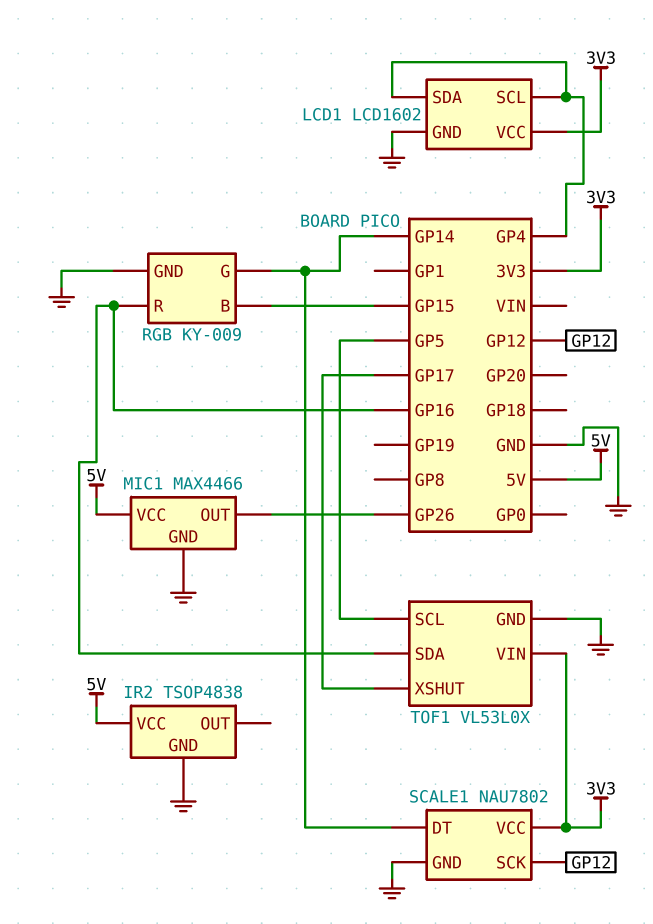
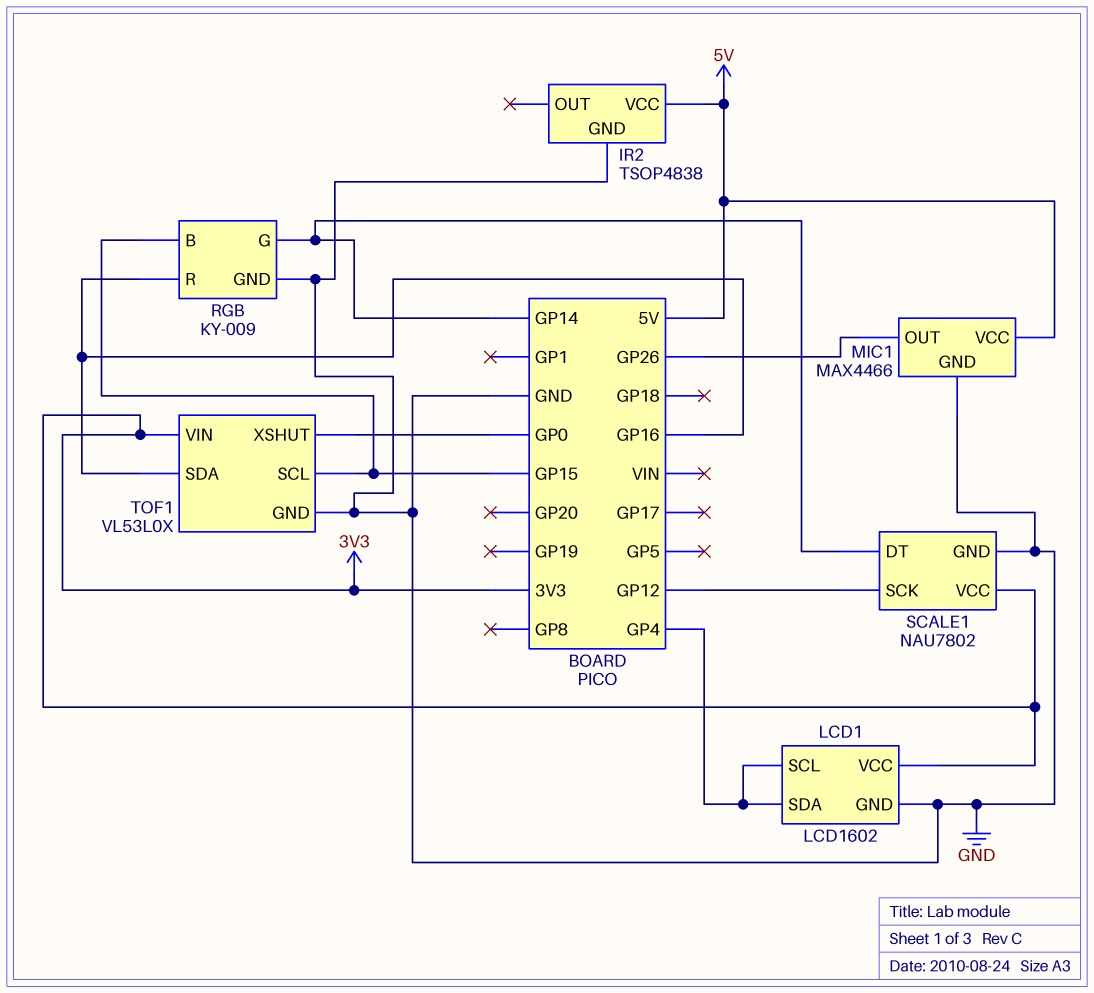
TOF1 pin SCL: GP5 -> GP15
TOF1 pin XSHUT: GP17 -> GP0

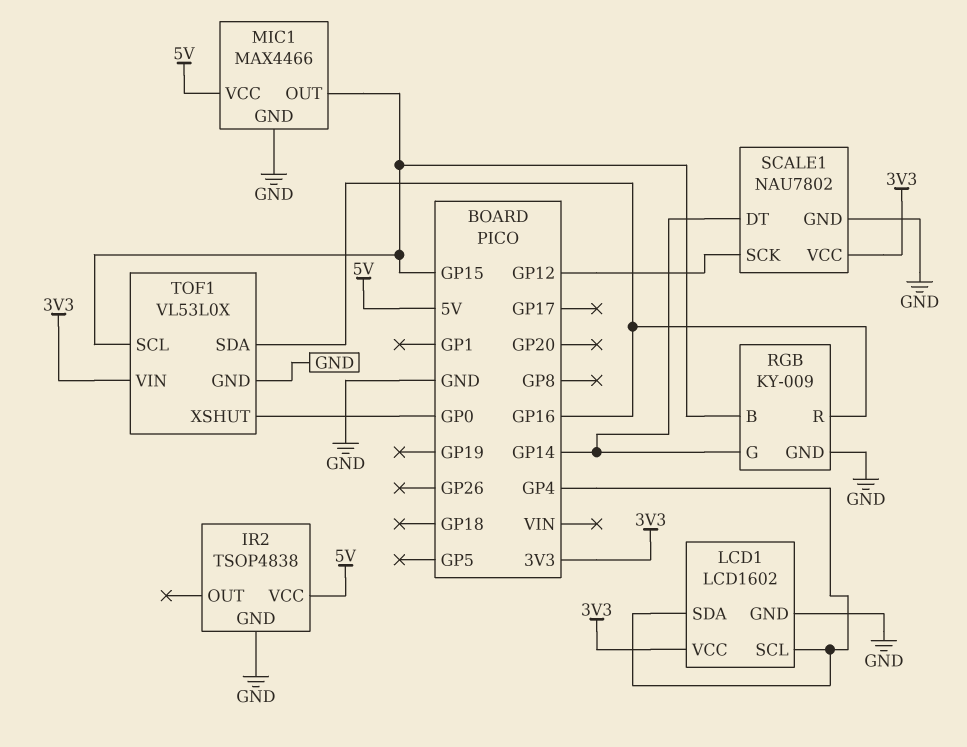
MIC1 pin OUT: GP26 -> GP15

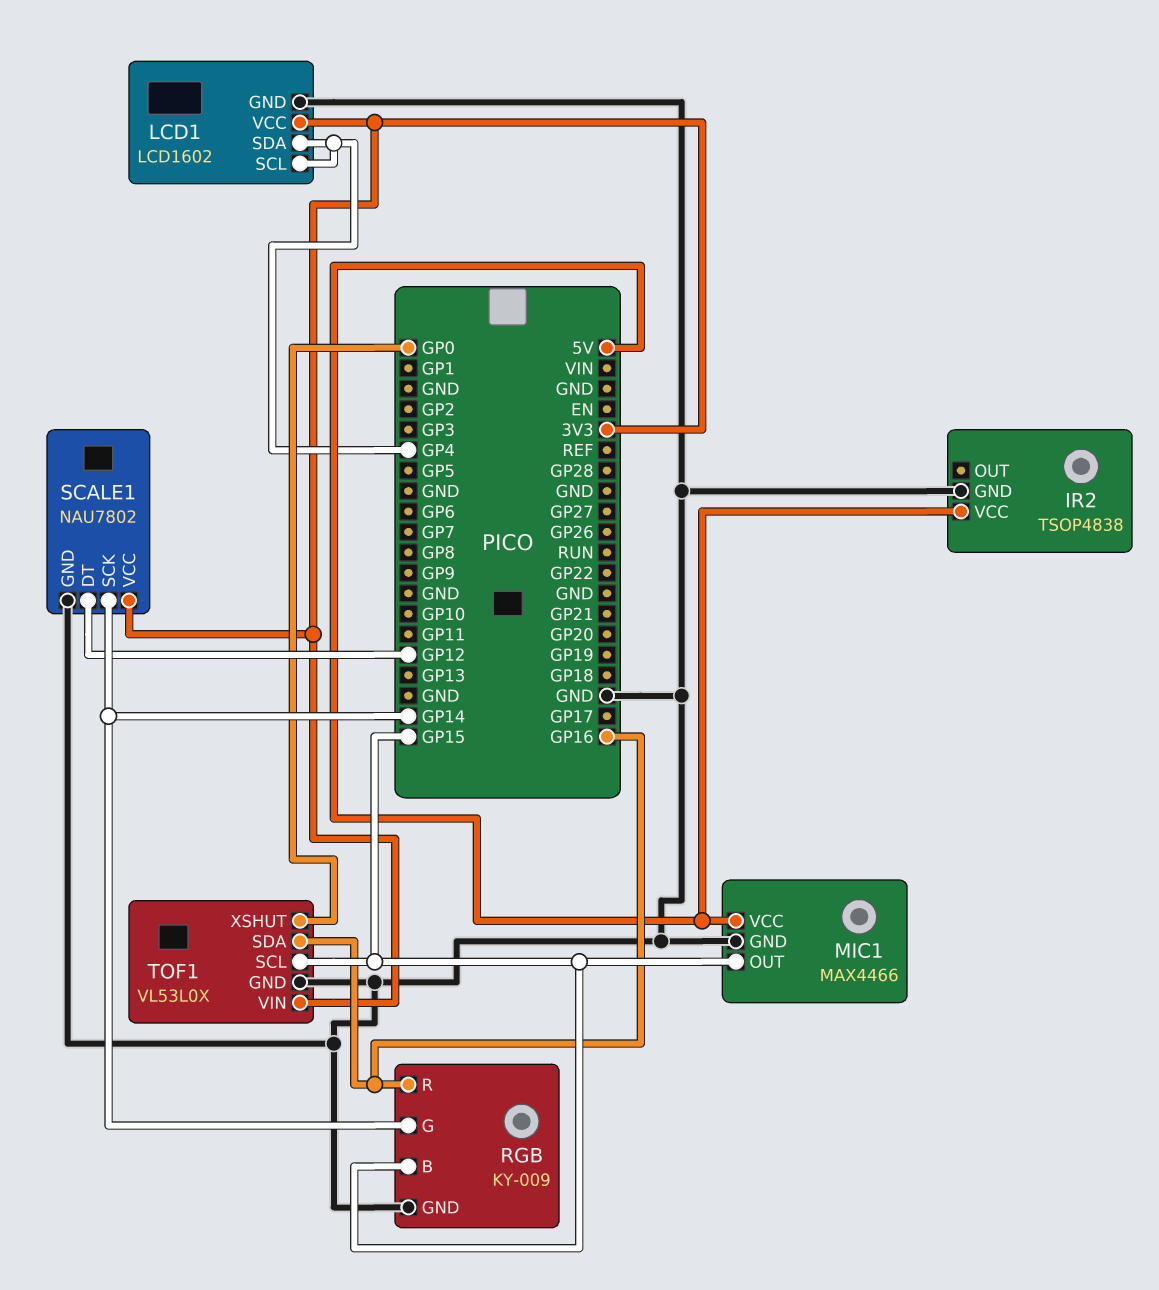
SCALE1 pin DT: GP14 -> GP12
SCALE1 pin SCK: GP12 -> GP14

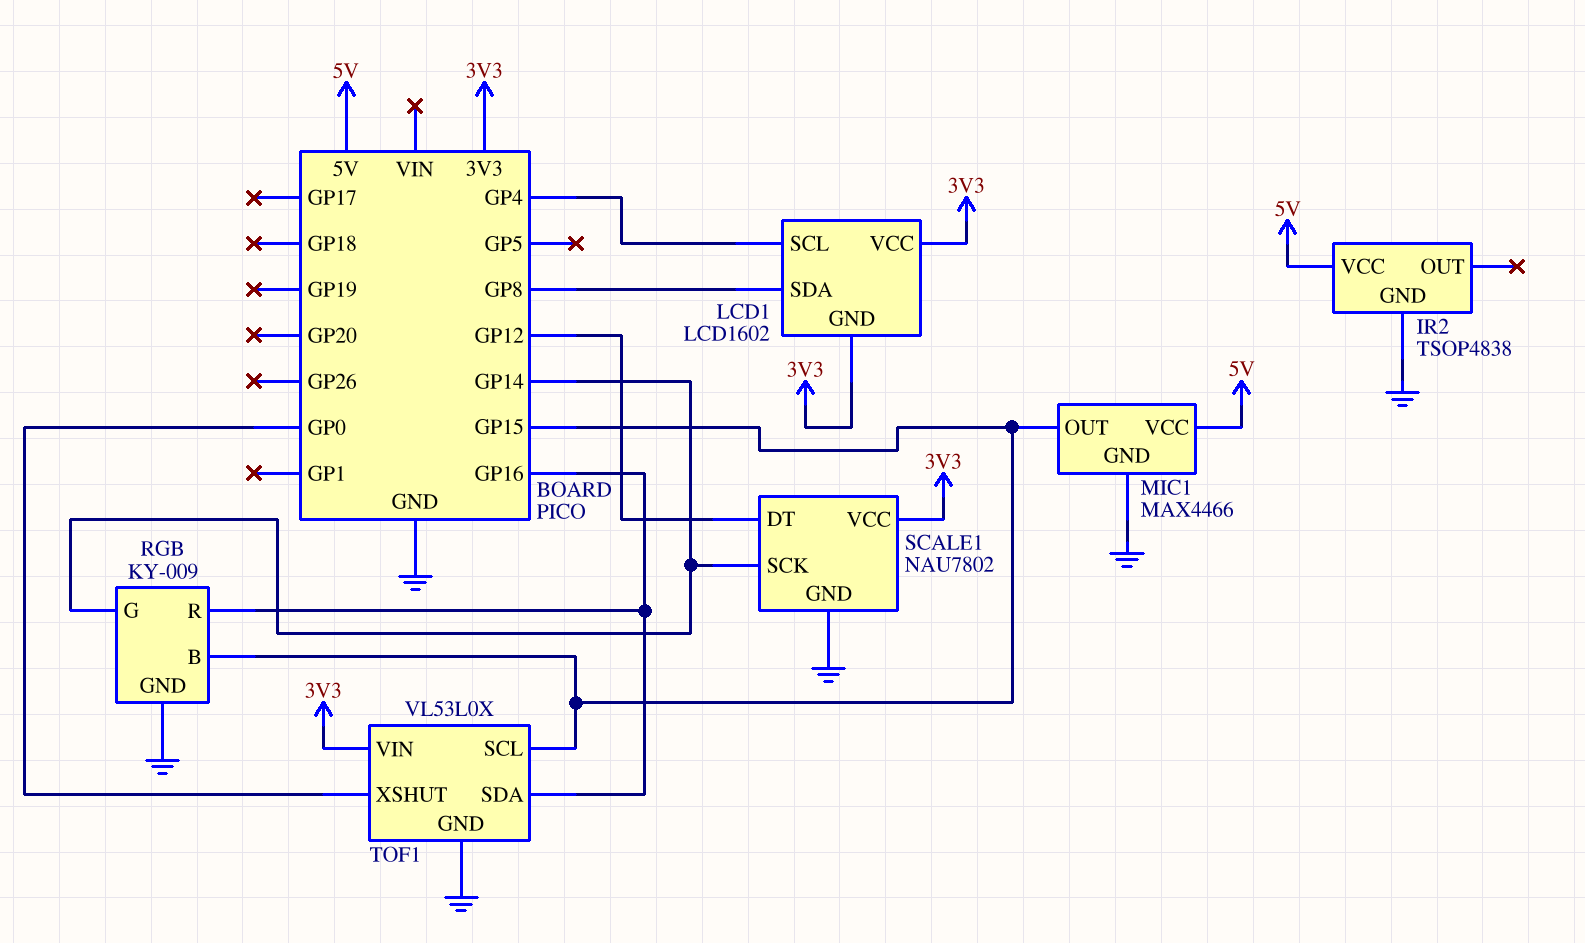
LCD1 pin GND: GND -> 3V3
LCD1 pin SDA: GP4 -> GP8

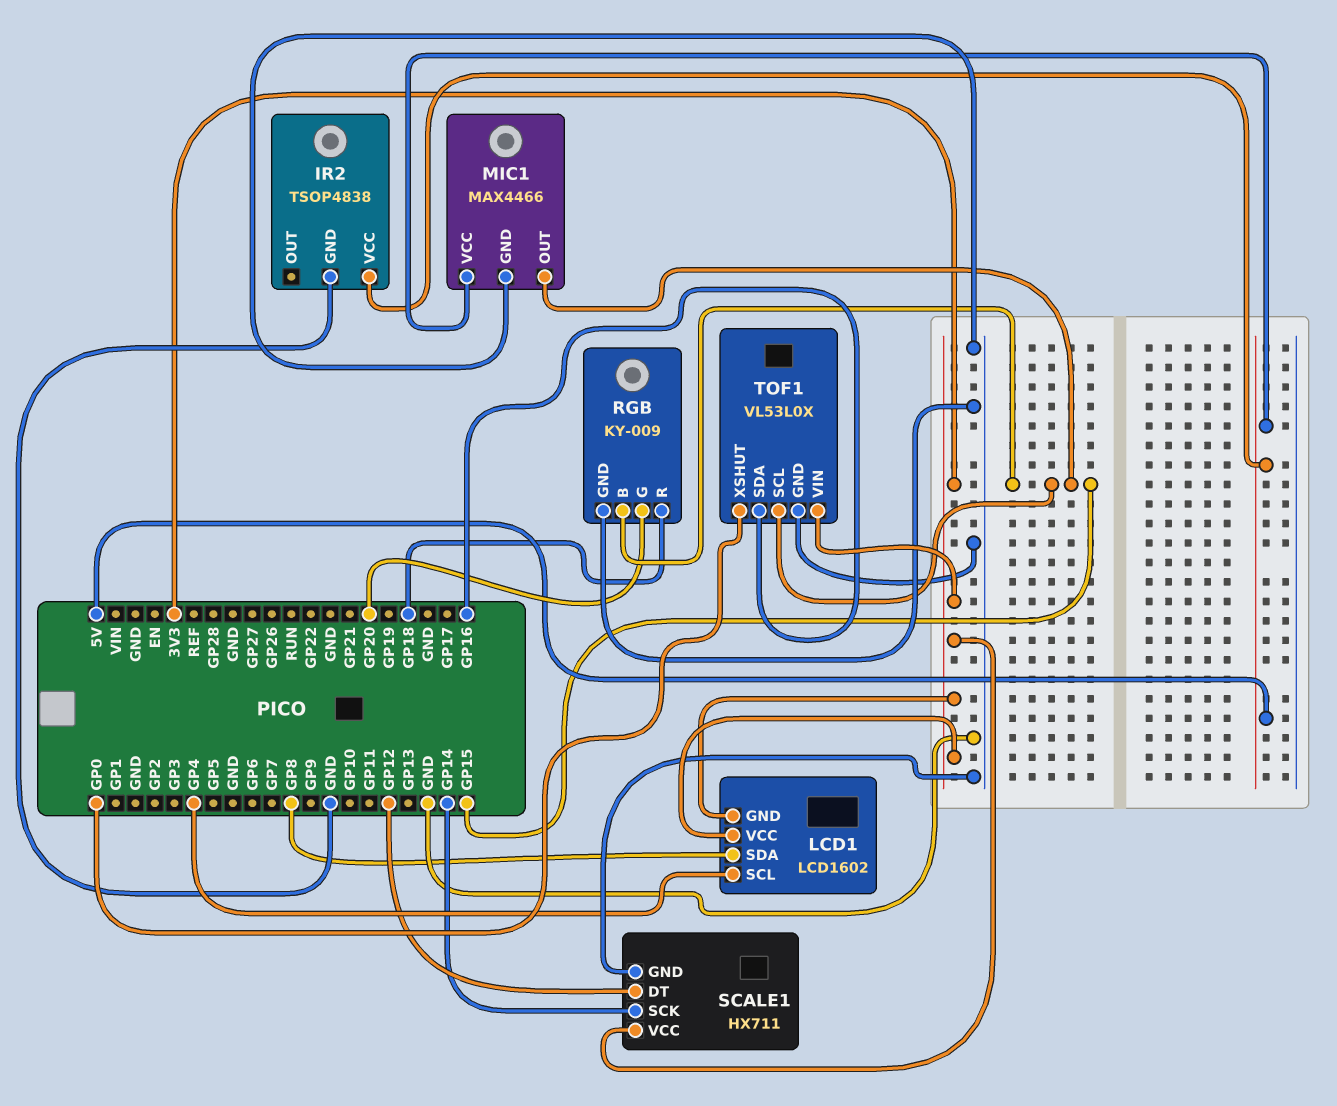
RGB pin G: GP14 -> GP20
RGB pin R: GP16 -> GP18
SCALE1: NAU7802 -> HX711

